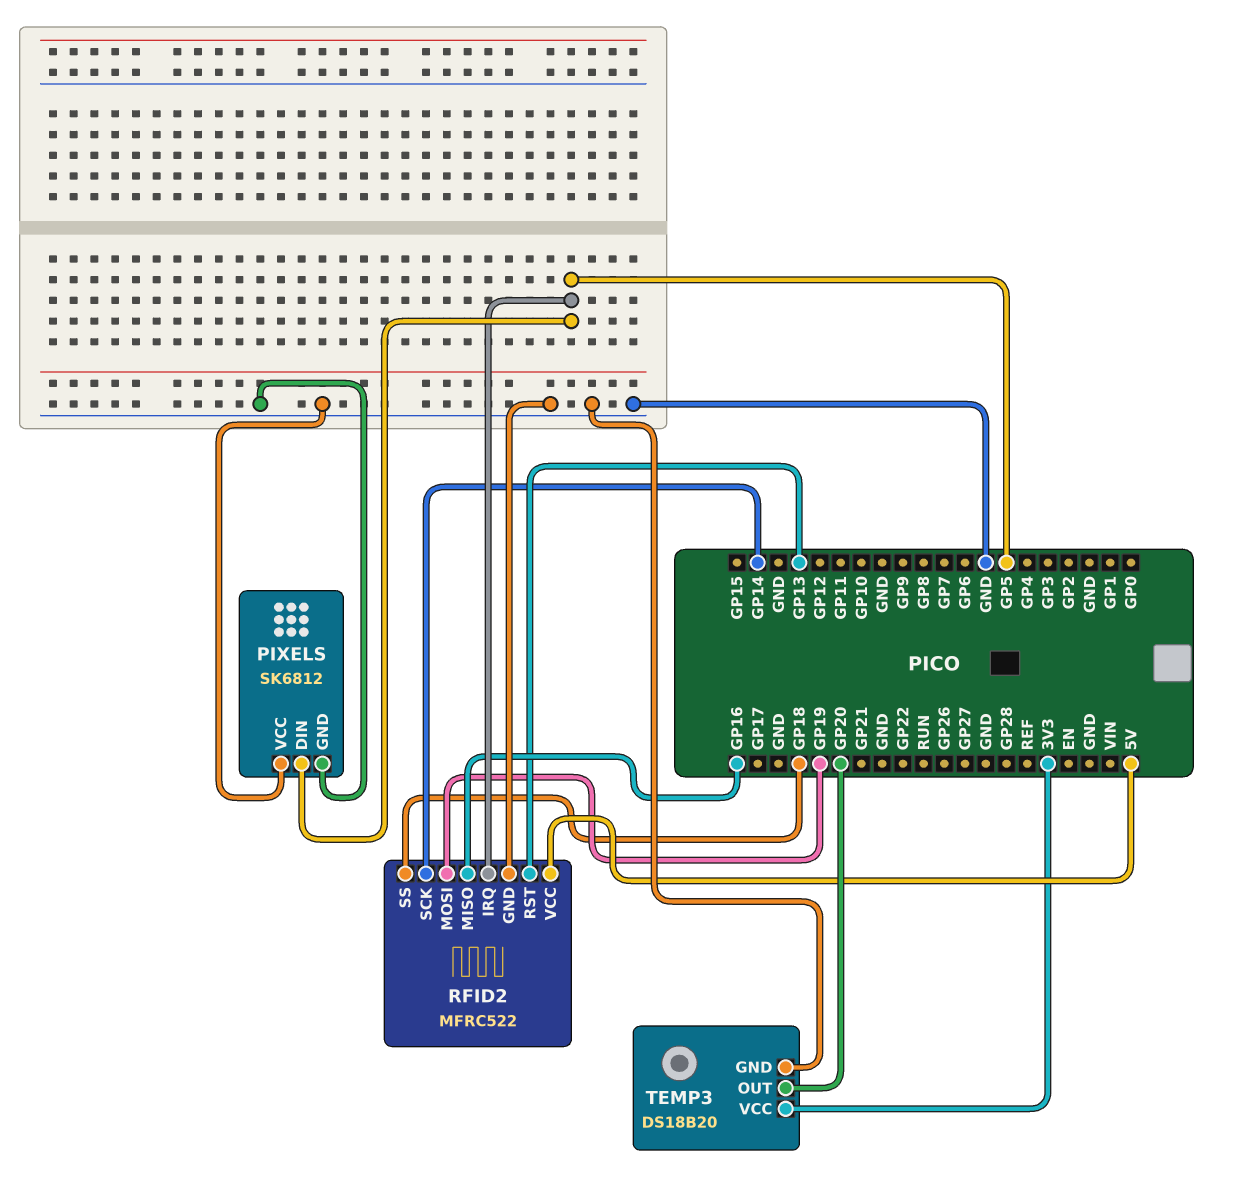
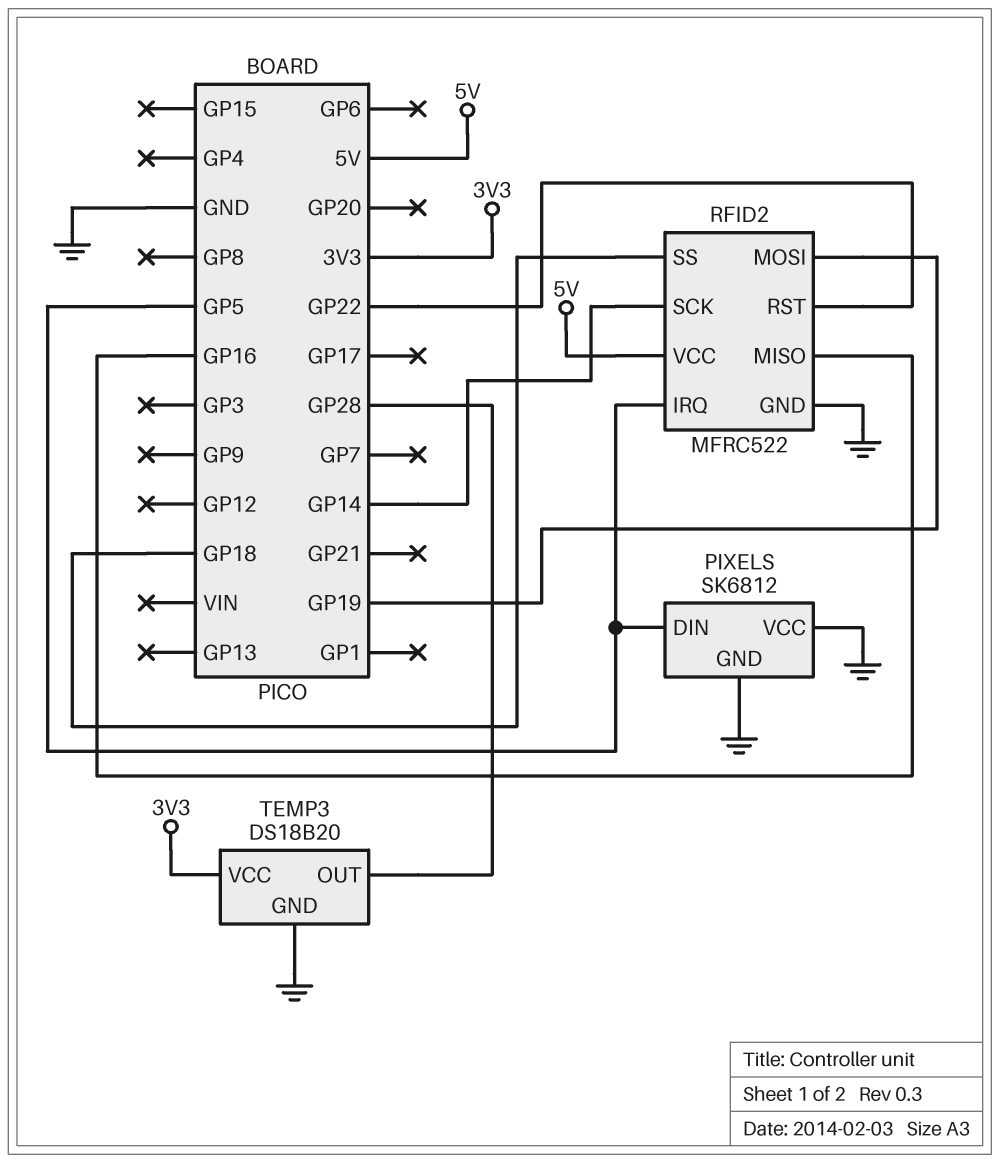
RFID2 pin RST: GP13 -> GP22
TEMP3 pin OUT: GP20 -> GP28

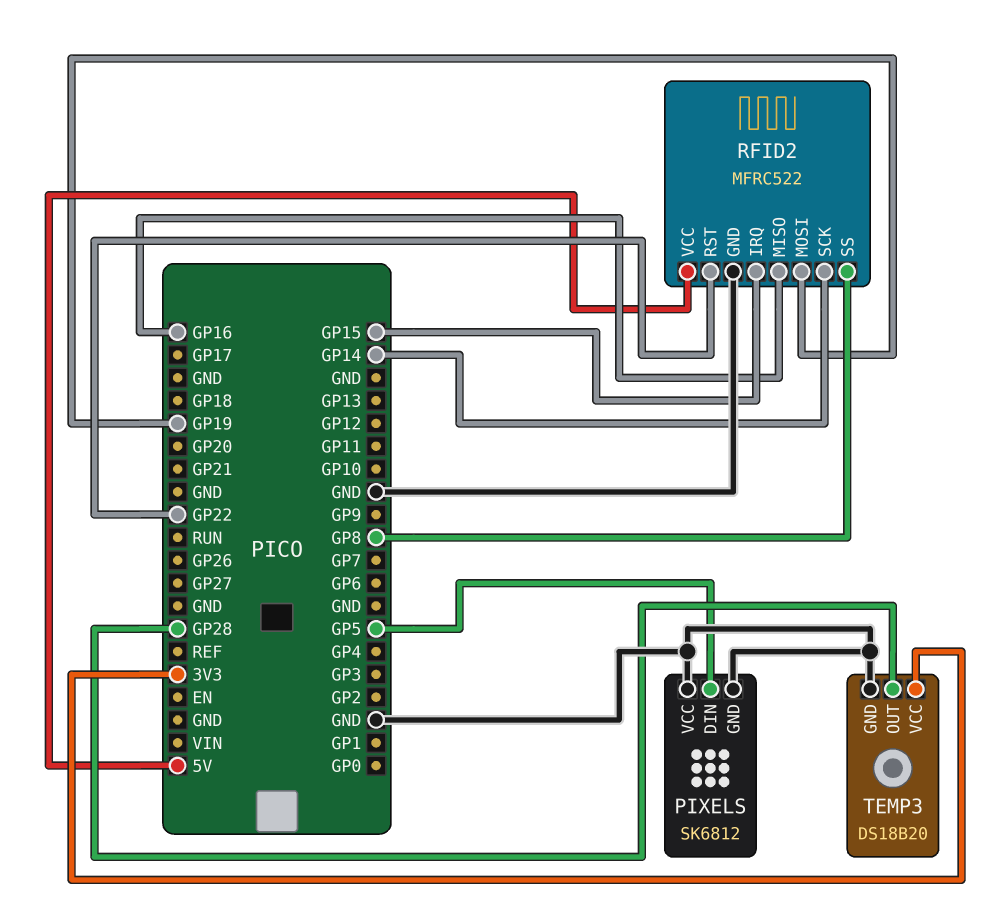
RFID2 pin IRQ: GP5 -> GP15
RFID2 pin SS: GP18 -> GP8

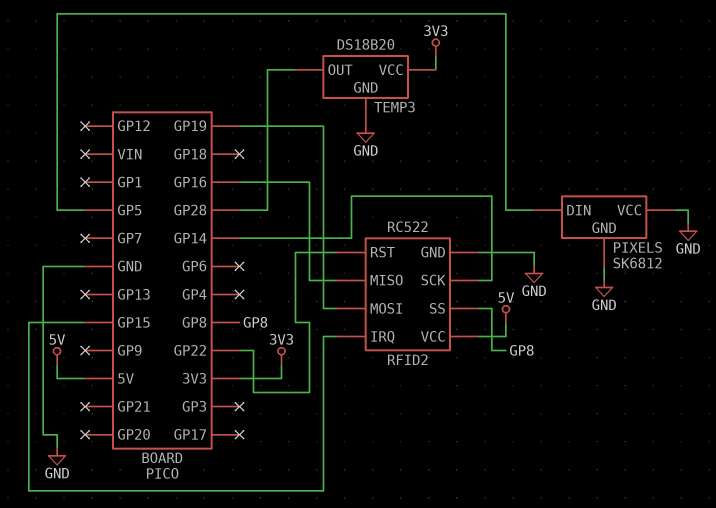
RFID2: MFRC522 -> RC522

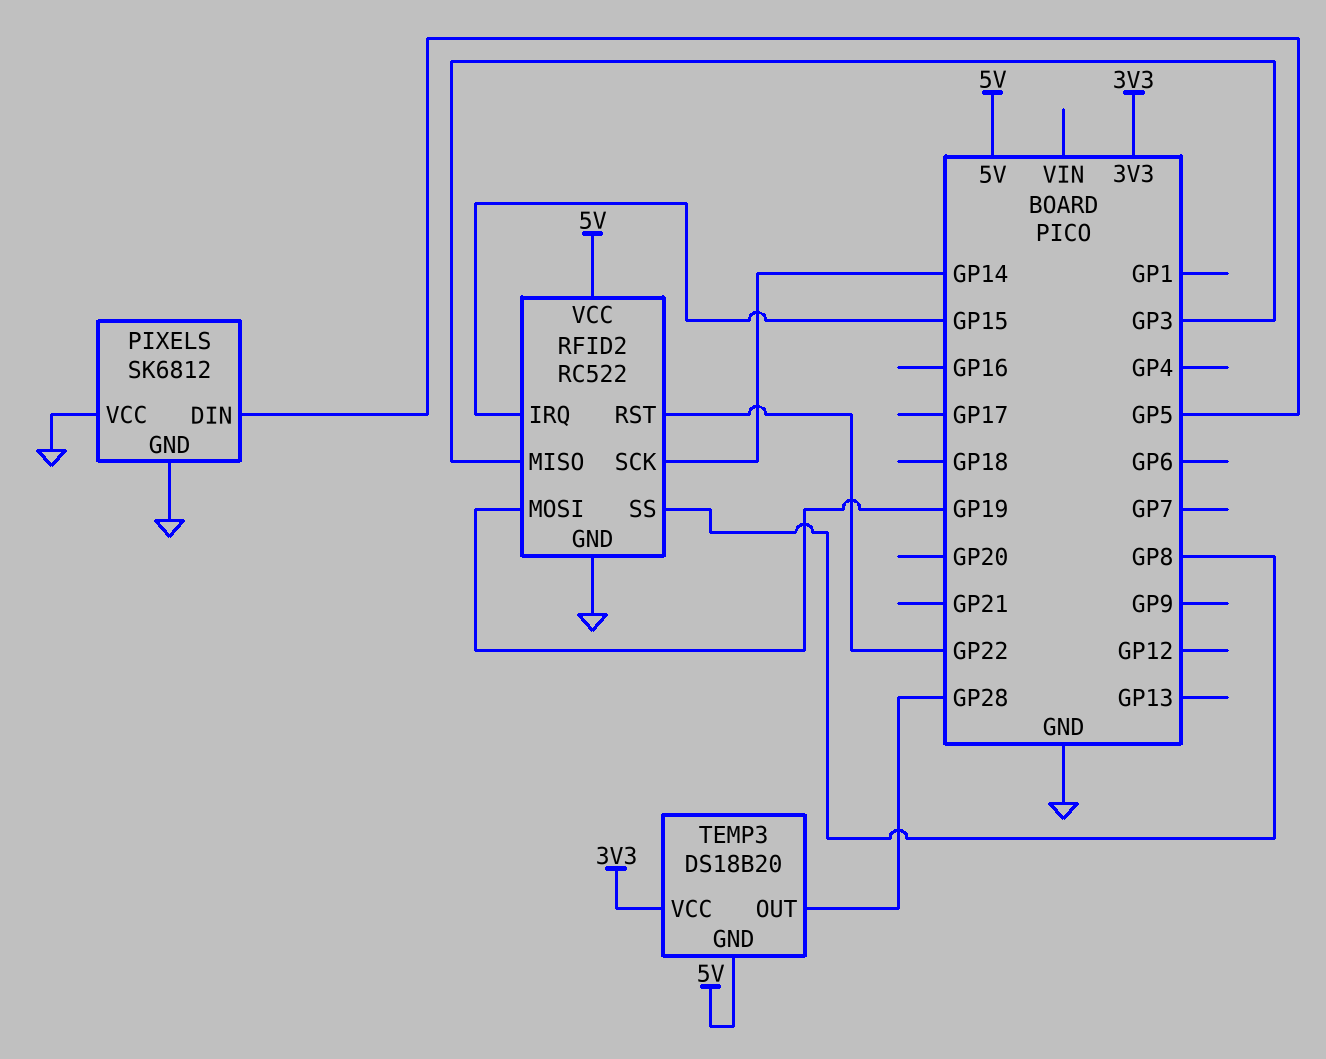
RFID2 pin MISO: GP16 -> GP3
TEMP3 pin GND: GND -> 5V

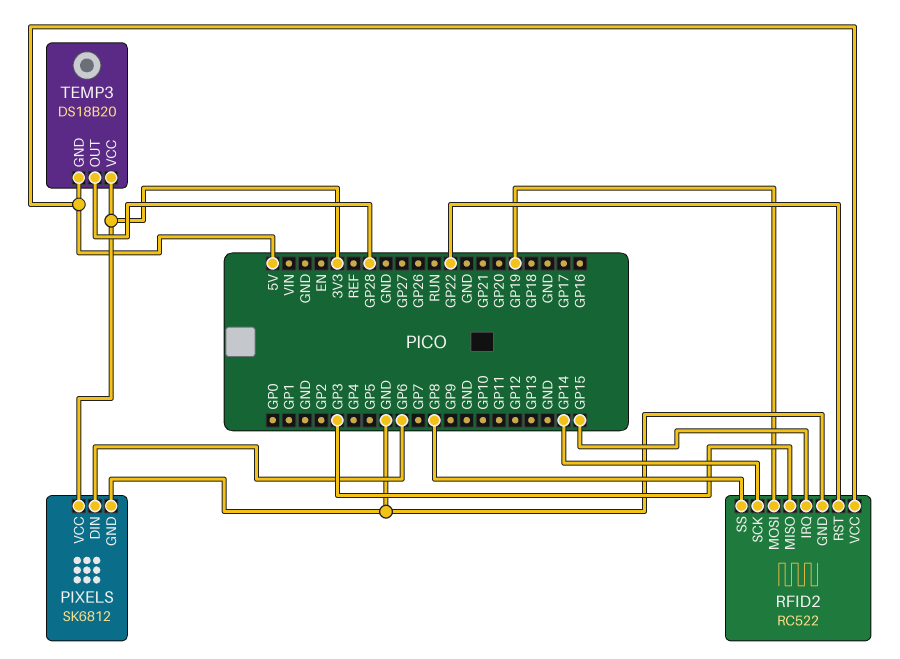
PIXELS pin DIN: GP5 -> GP6
PIXELS pin VCC: GND -> 3V3

